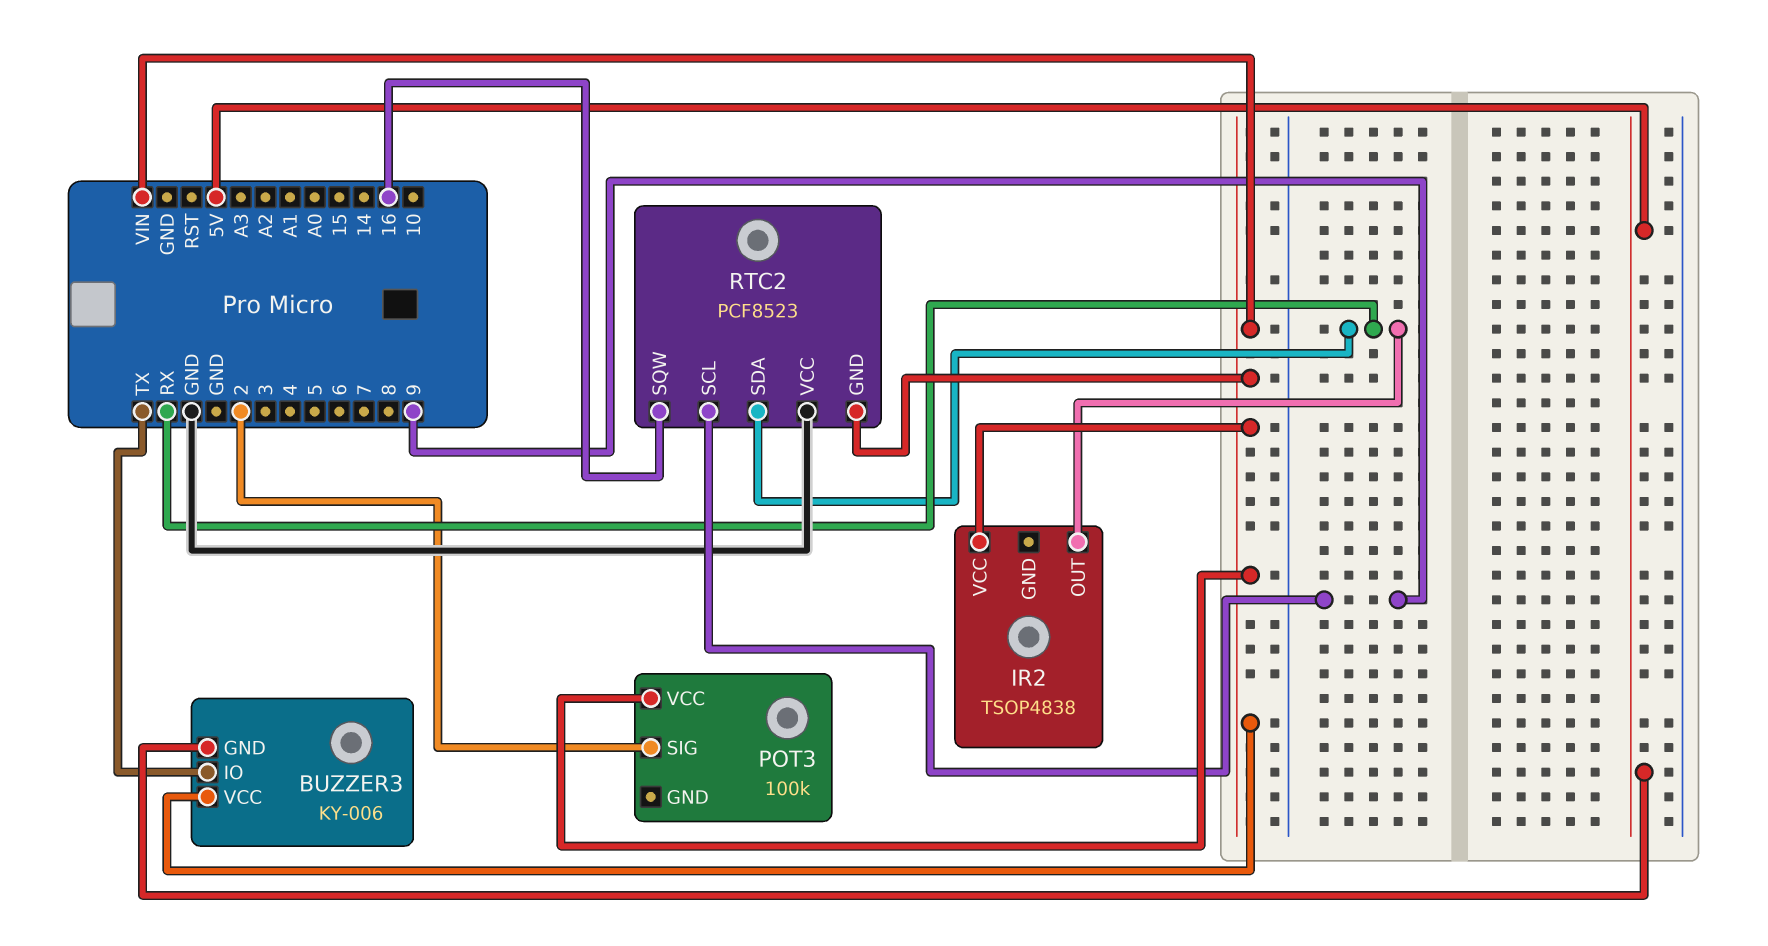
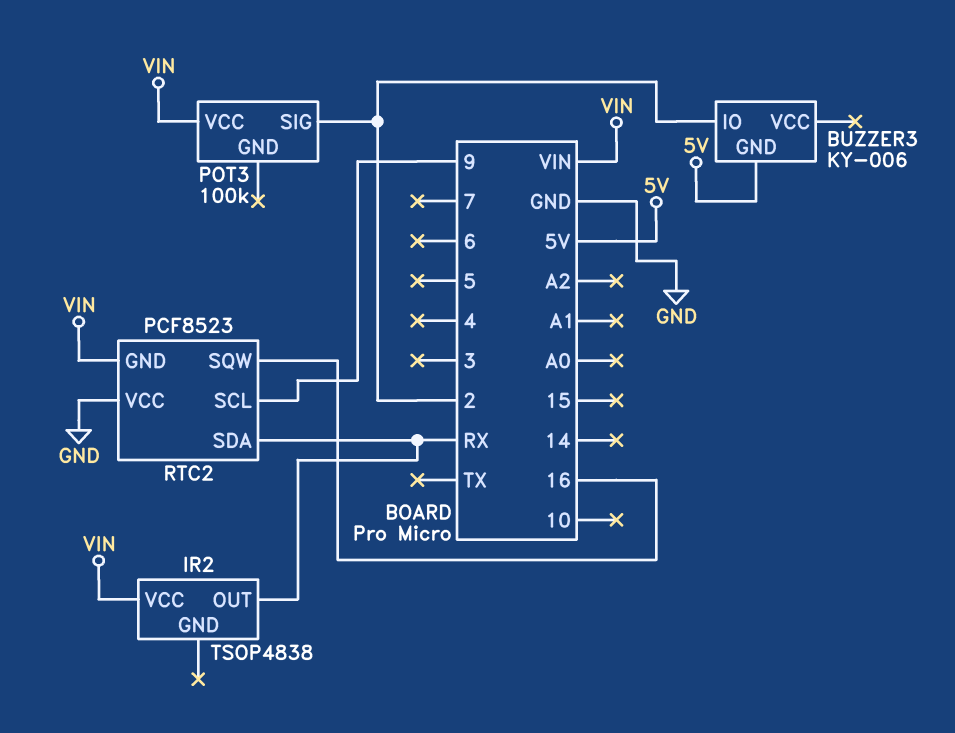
BUZZER3 pin IO: TX -> 2
BUZZER3 pin VCC: VIN -> none

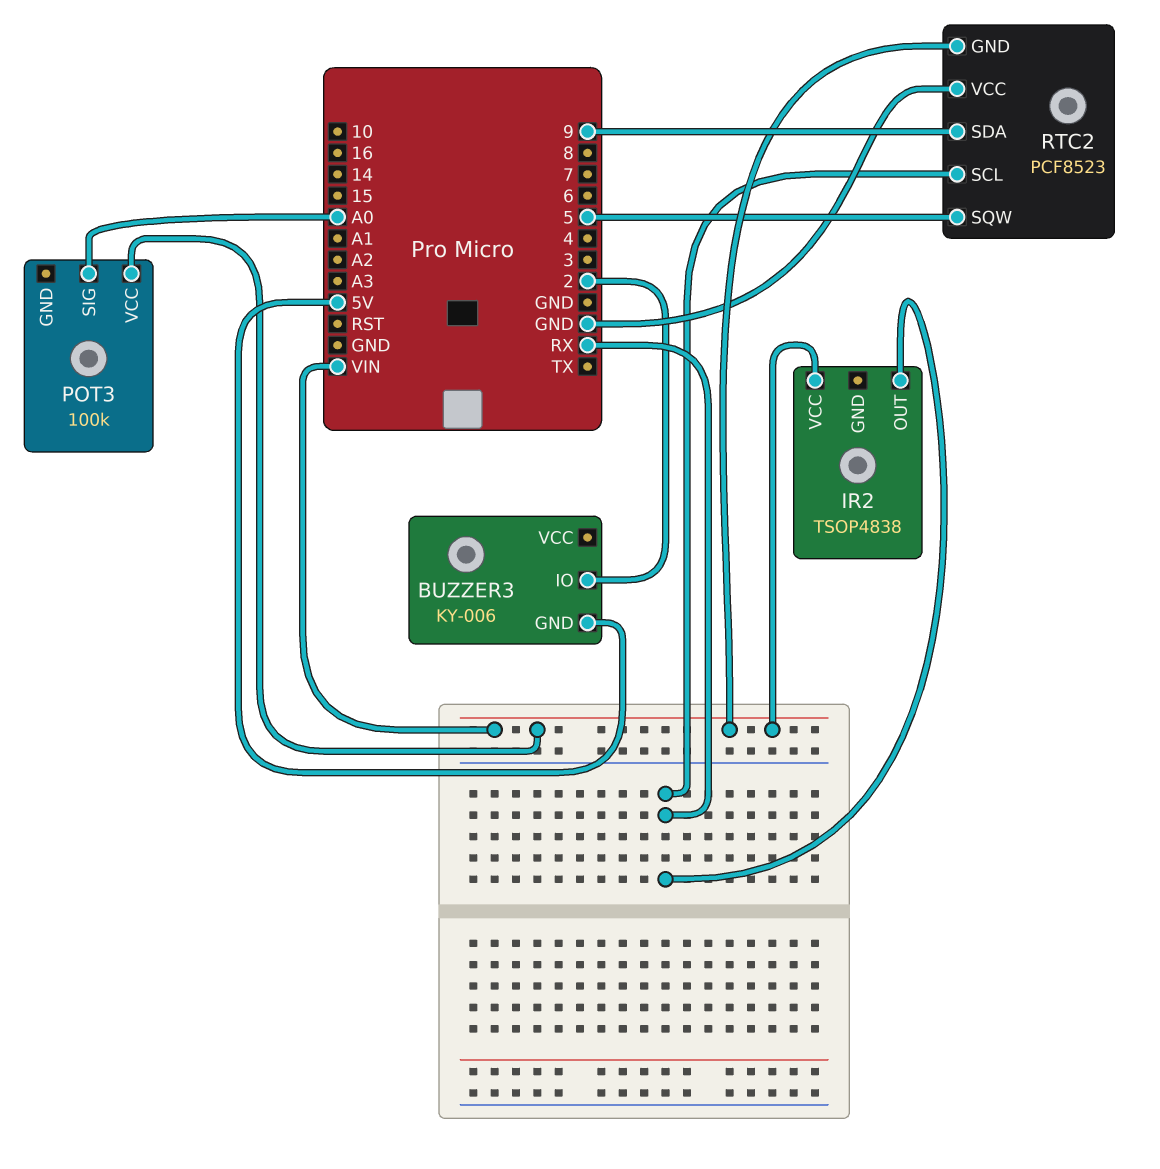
POT3 pin SIG: 2 -> A0
RTC2 pin SCL: 9 -> RX
RTC2 pin SDA: RX -> 9
RTC2 pin SQW: 16 -> 5

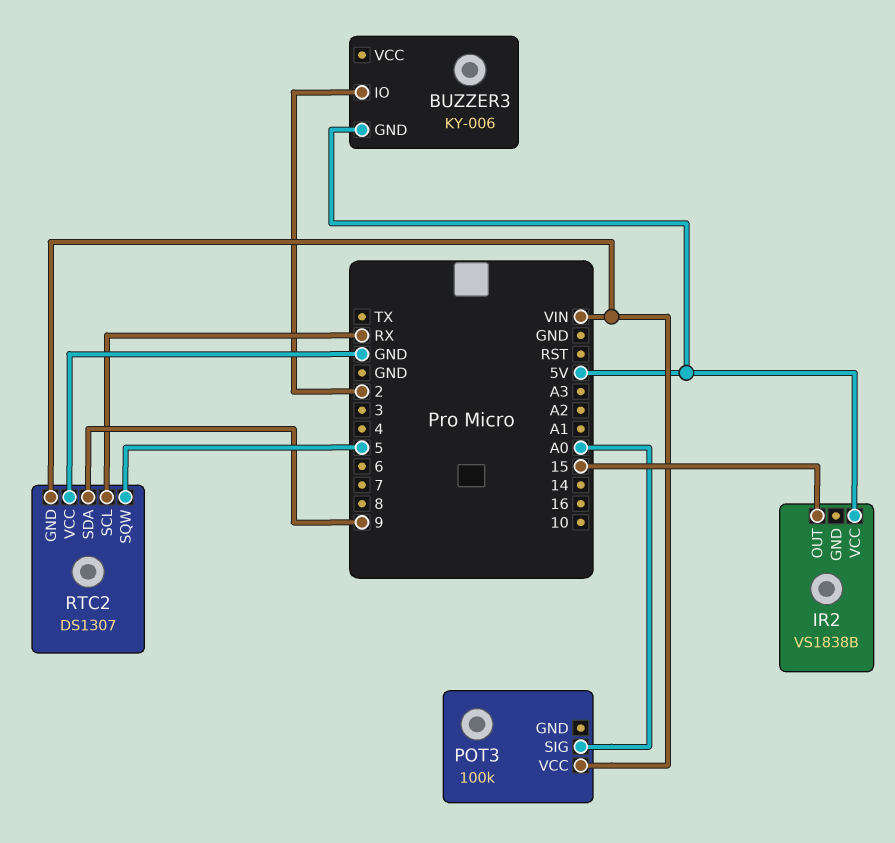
IR2: TSOP4838 -> VS1838B
IR2 pin OUT: RX -> 15
IR2 pin VCC: VIN -> 5V
RTC2: PCF8523 -> DS1307

